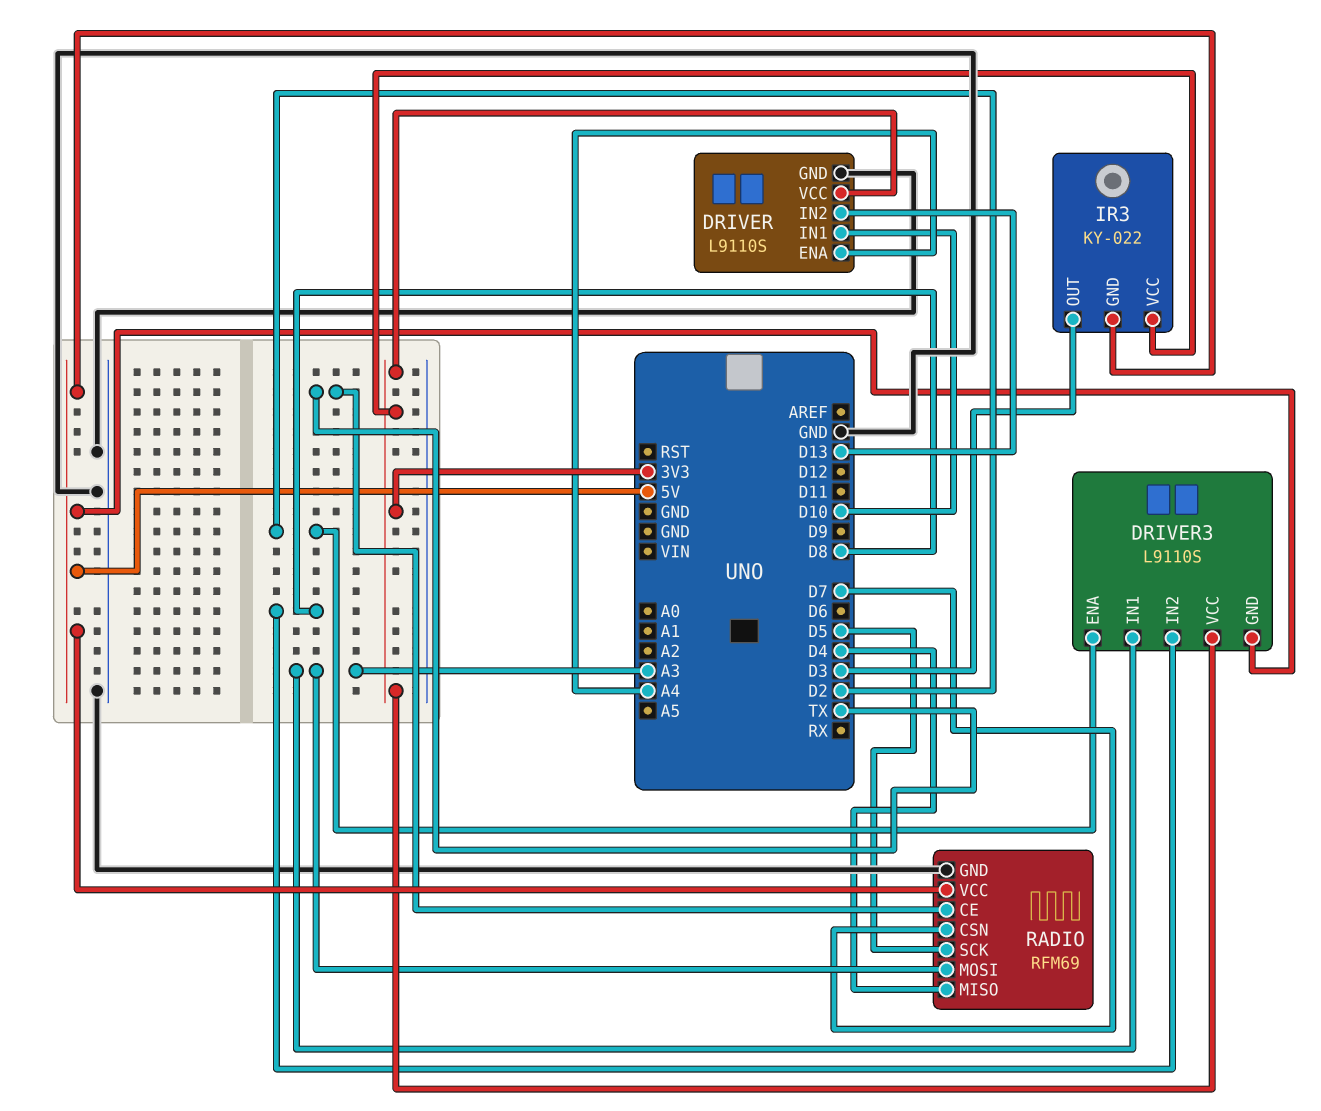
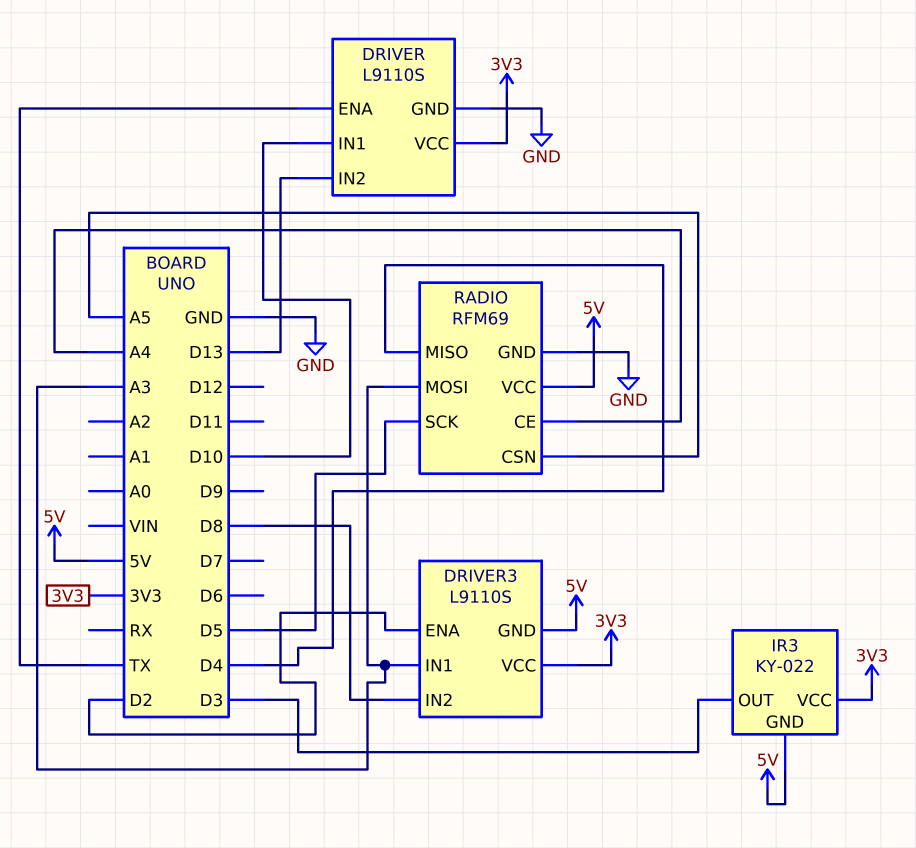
DRIVER pin ENA: A4 -> TX
RADIO pin CE: TX -> A4
RADIO pin CSN: D7 -> A5

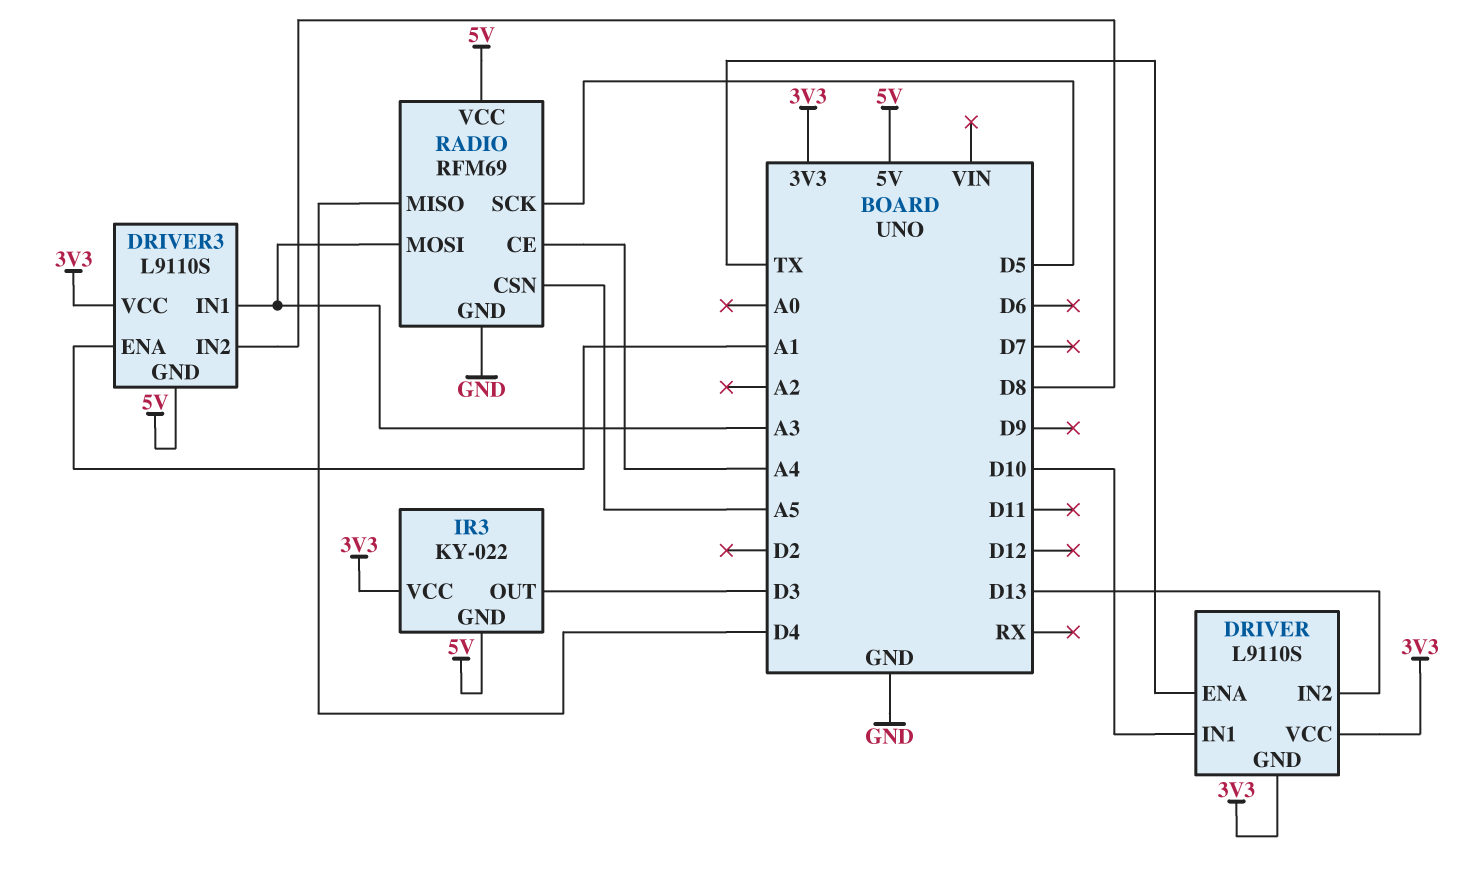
DRIVER pin GND: GND -> 3V3
DRIVER3 pin ENA: D2 -> A1

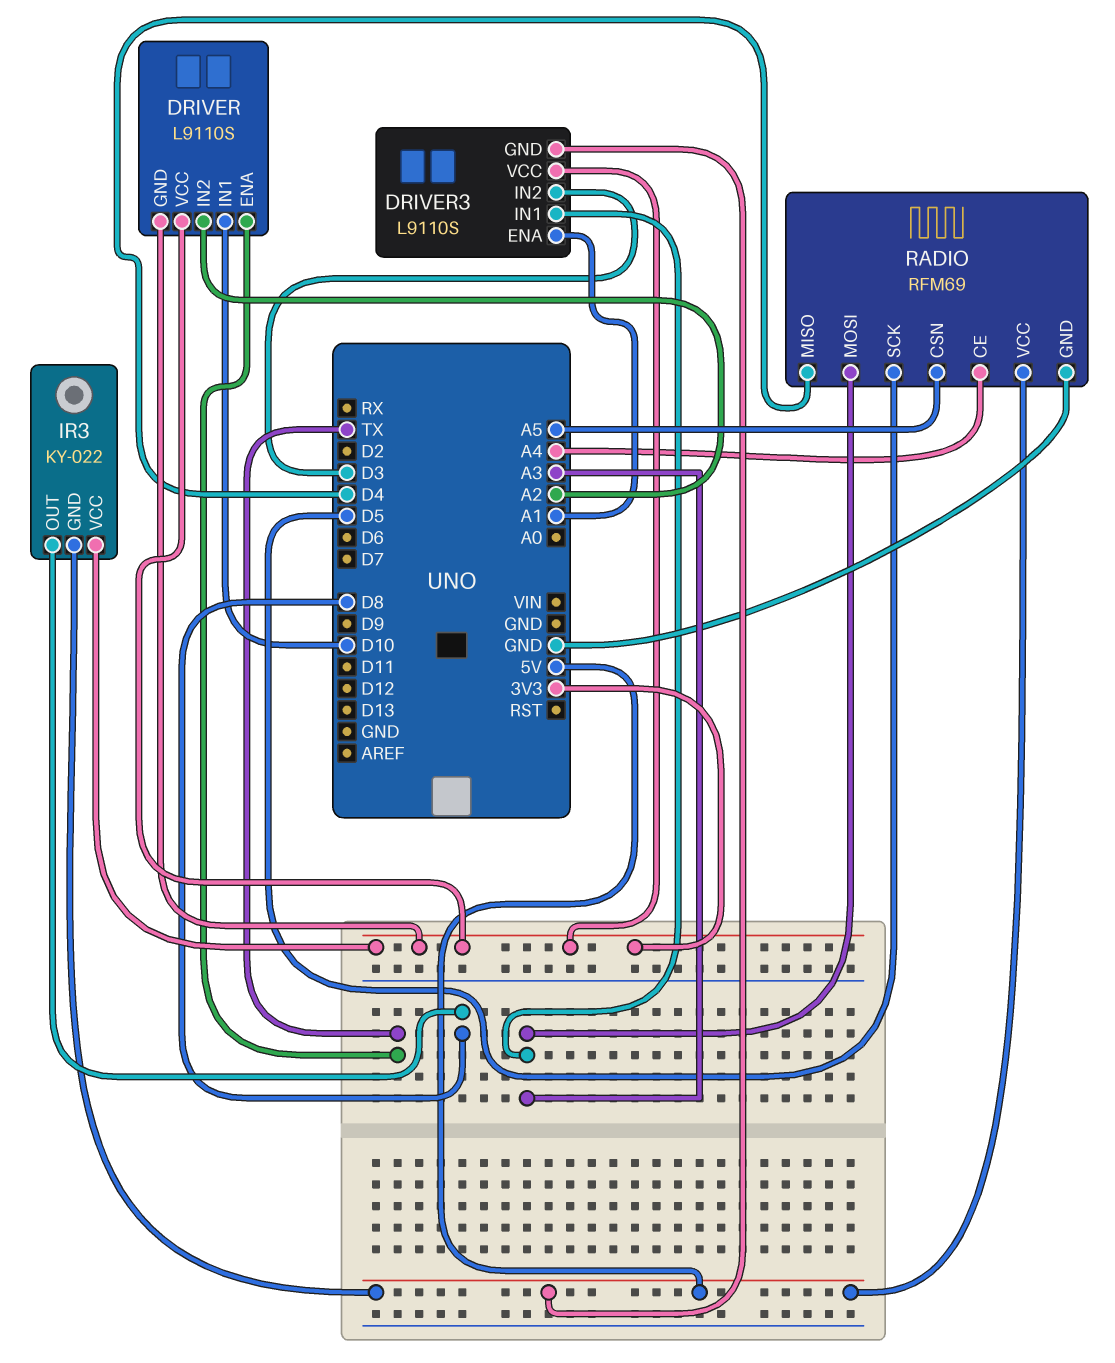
DRIVER pin IN2: D13 -> A2
DRIVER3 pin IN2: D8 -> D3
IR3 pin OUT: D3 -> D8

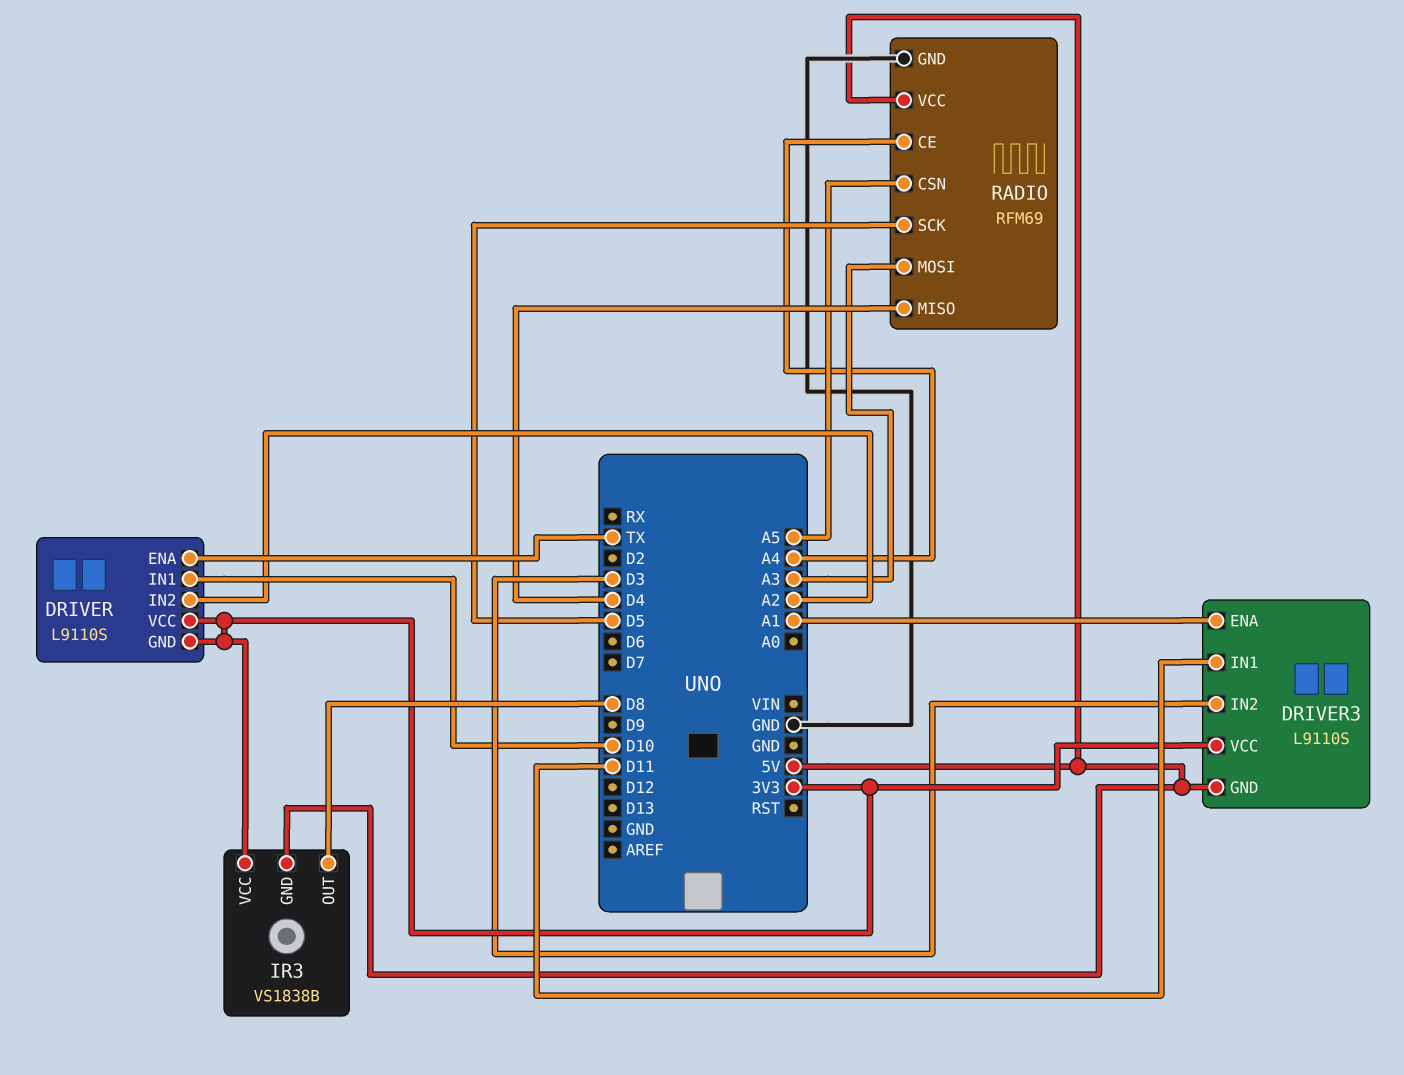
DRIVER3 pin IN1: A3 -> D11
IR3: KY-022 -> VS1838B

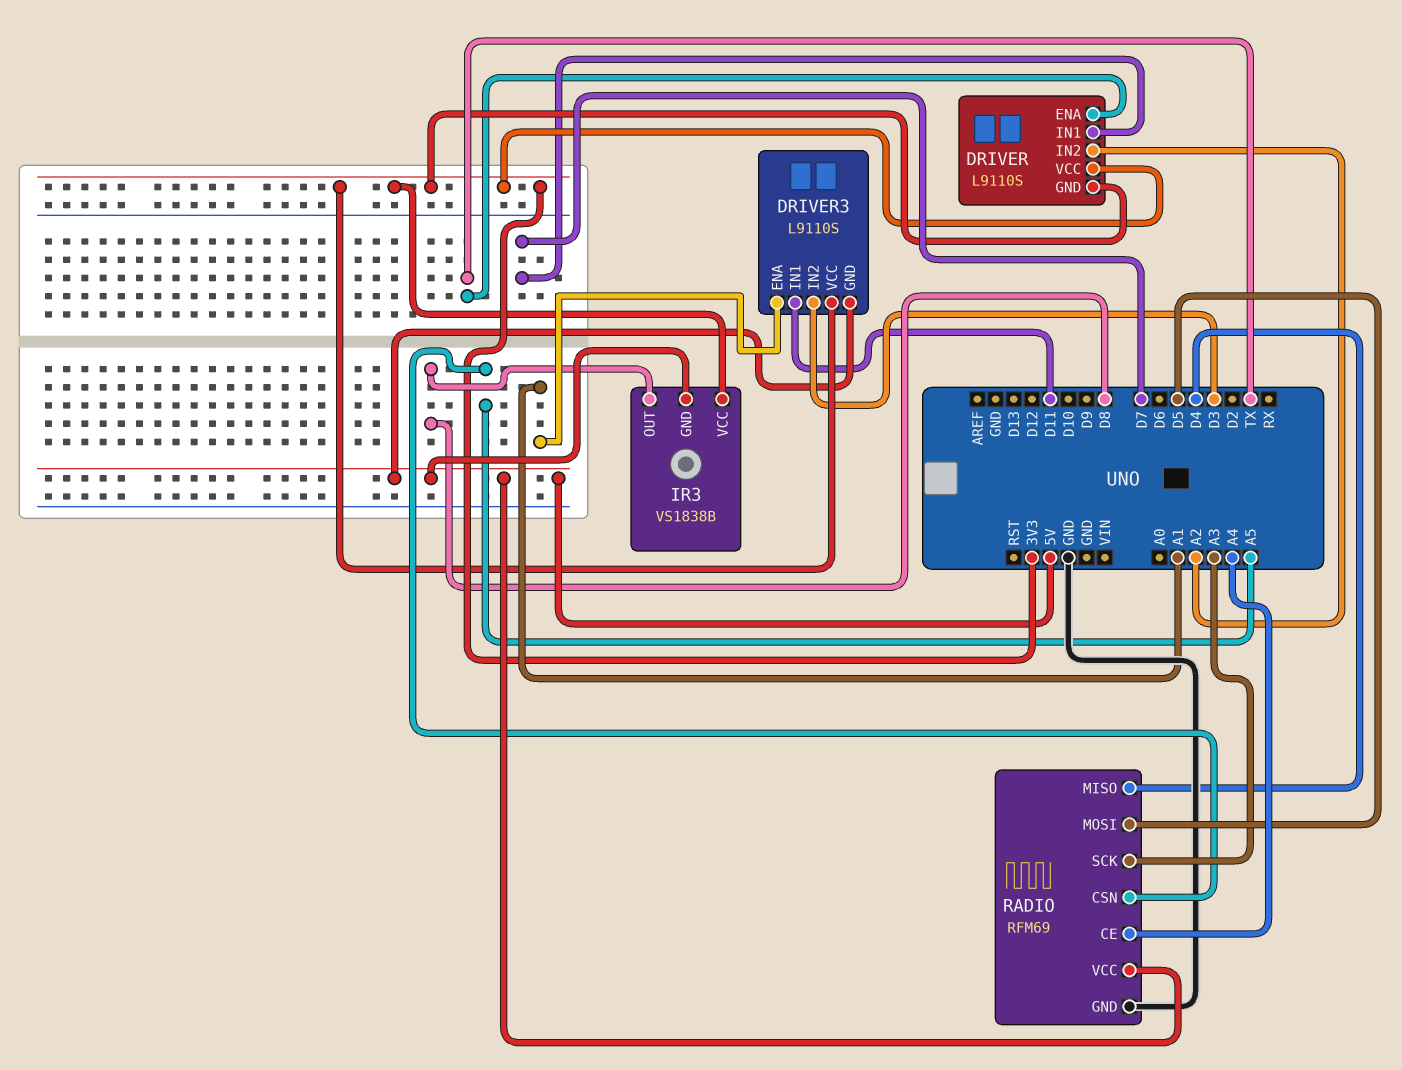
DRIVER pin IN1: D10 -> D7
RADIO pin MOSI: A3 -> D5
RADIO pin SCK: D5 -> A3

